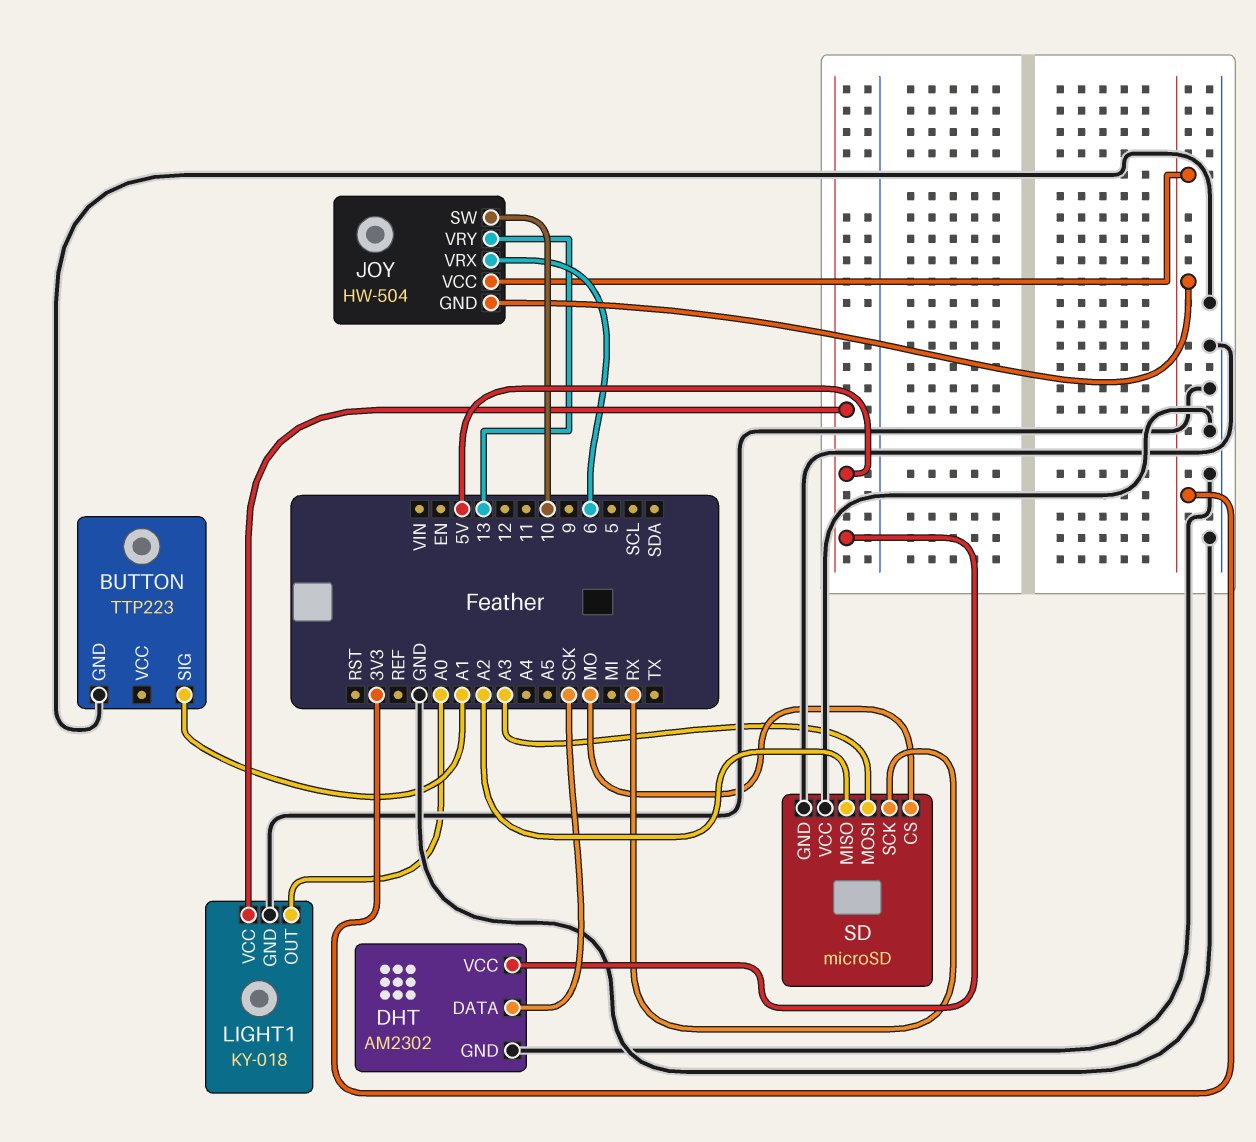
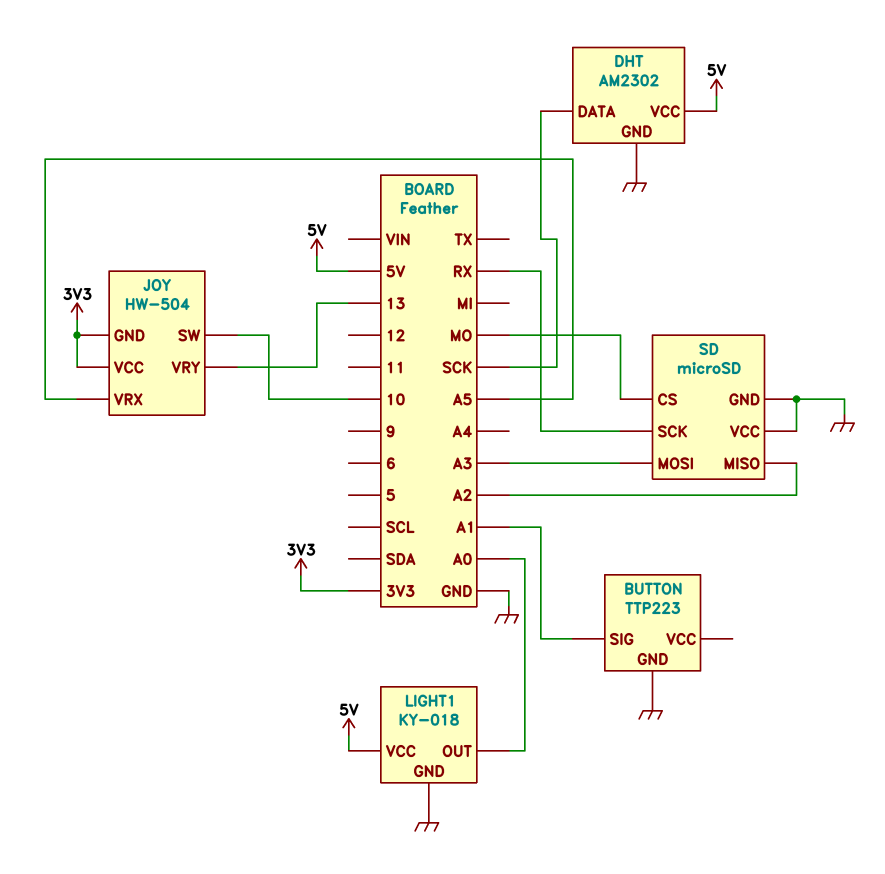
JOY pin VRX: 6 -> A5

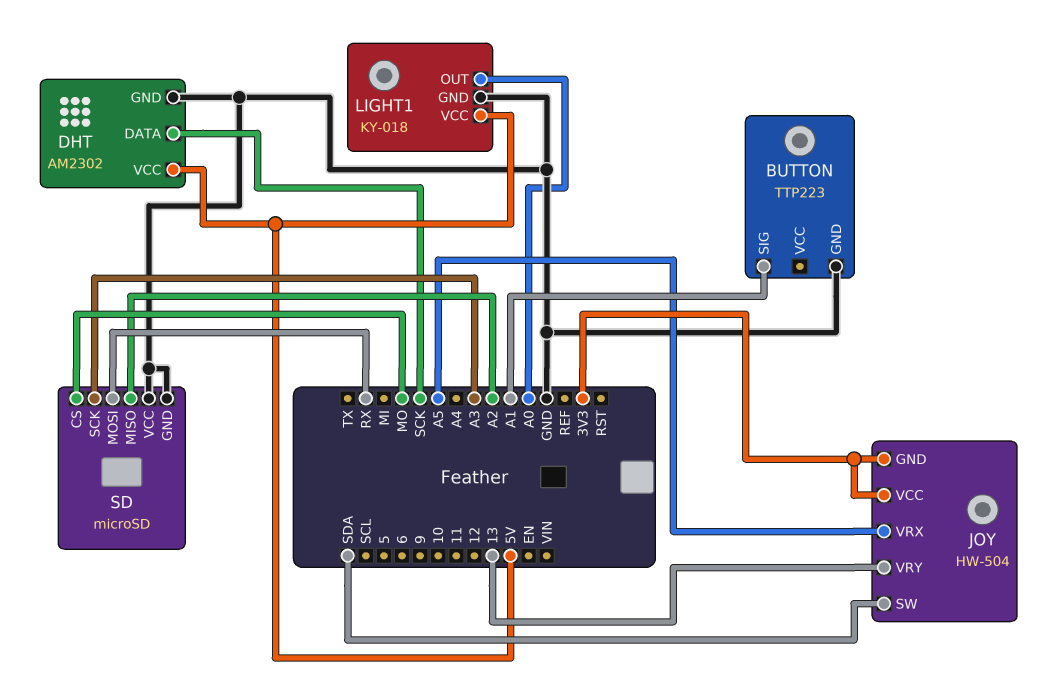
JOY pin SW: 10 -> SDA
SD pin MOSI: A3 -> RX
SD pin SCK: RX -> A3

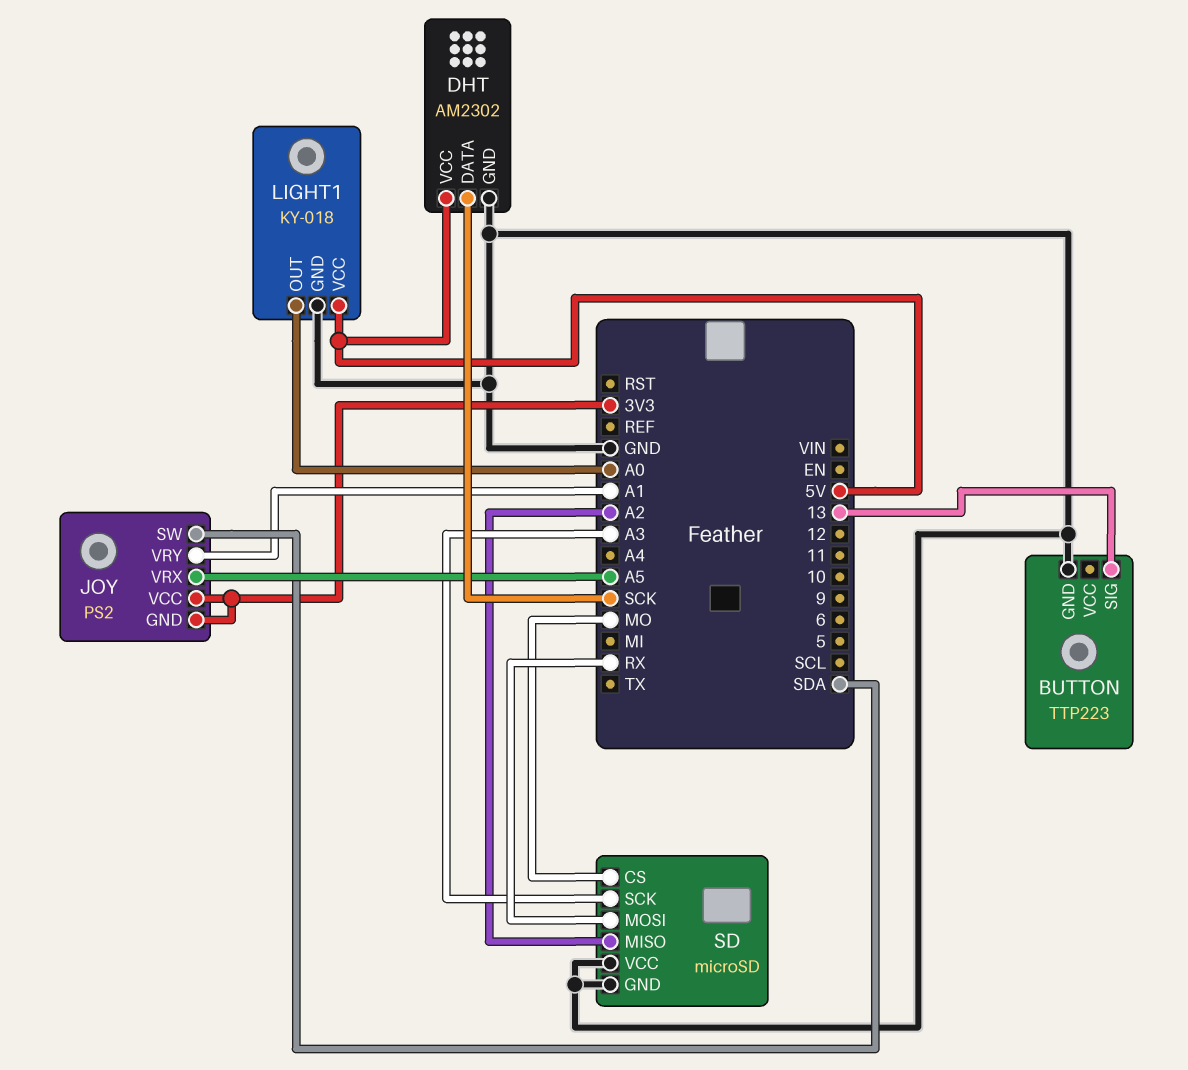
BUTTON pin SIG: A1 -> 13
JOY: HW-504 -> PS2
JOY pin VRY: 13 -> A1

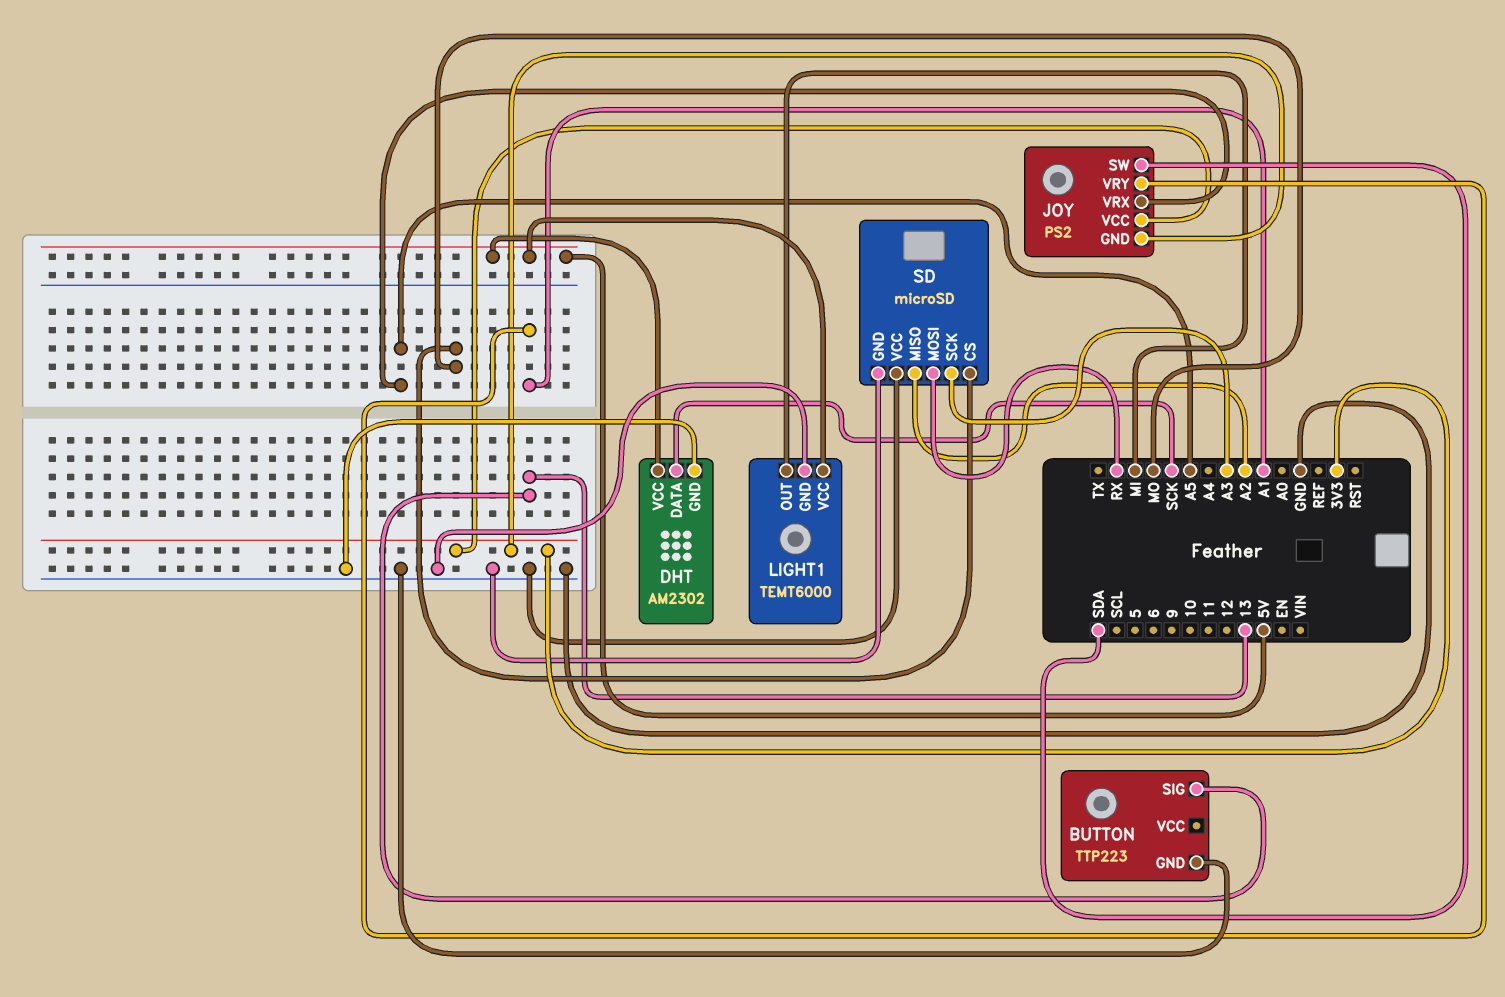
LIGHT1: KY-018 -> TEMT6000
LIGHT1 pin OUT: A0 -> MI

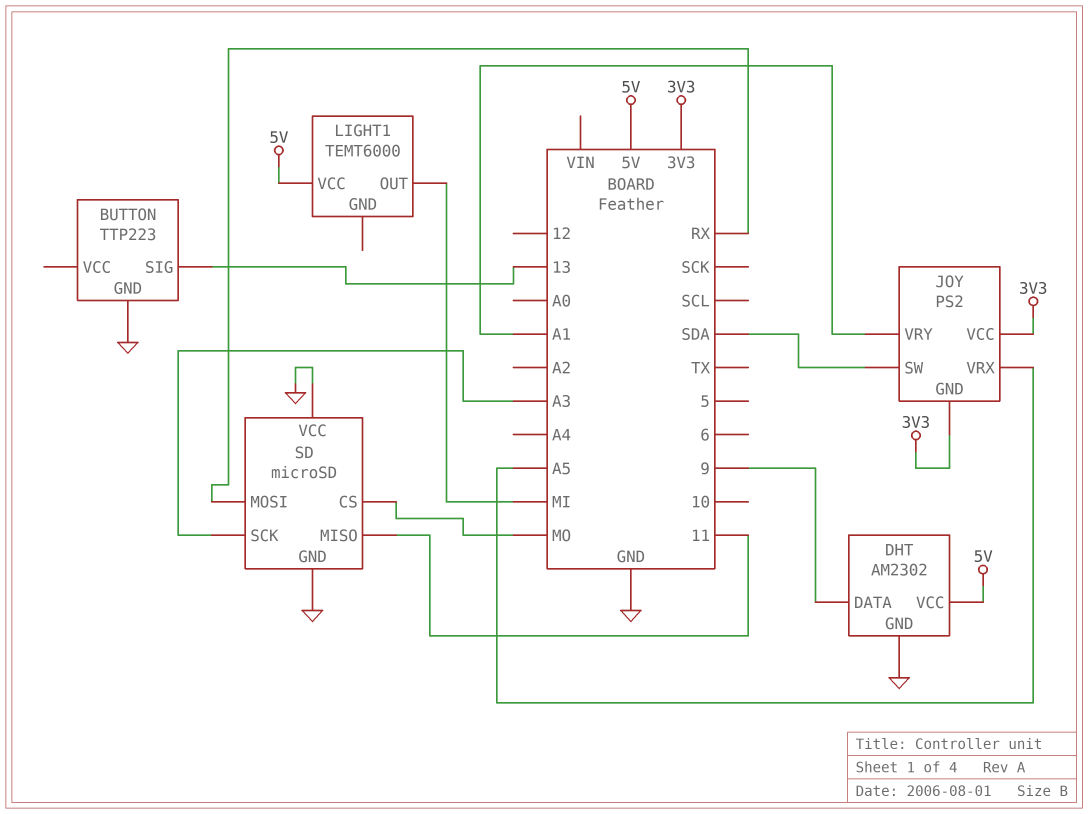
DHT pin DATA: SCK -> 9
LIGHT1 pin GND: GND -> none
SD pin MISO: A2 -> 11

